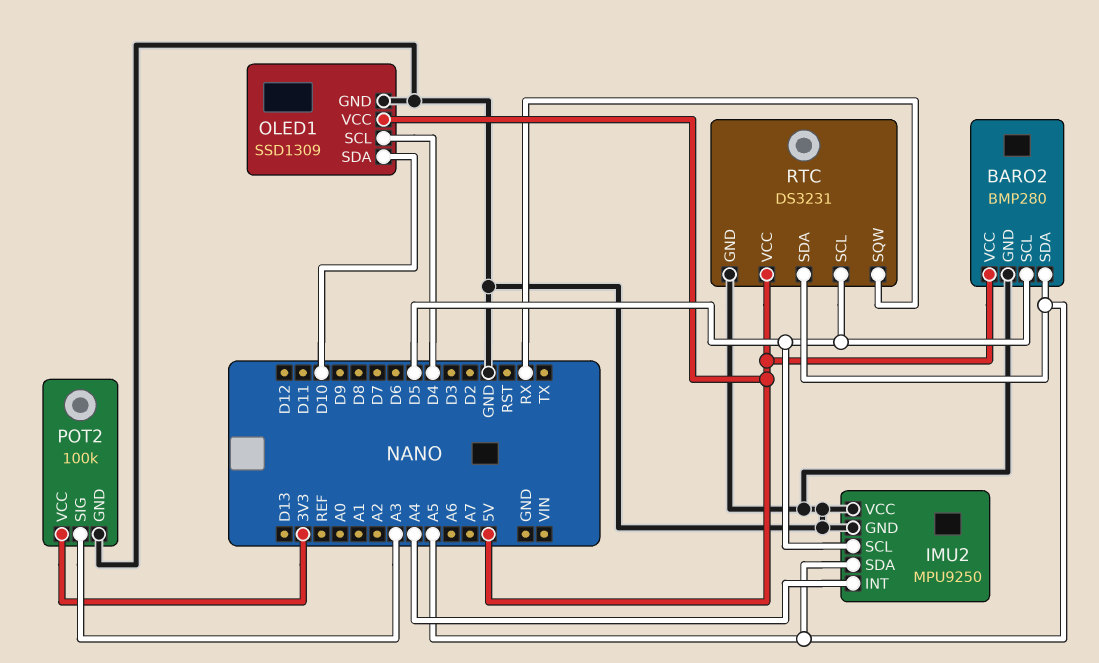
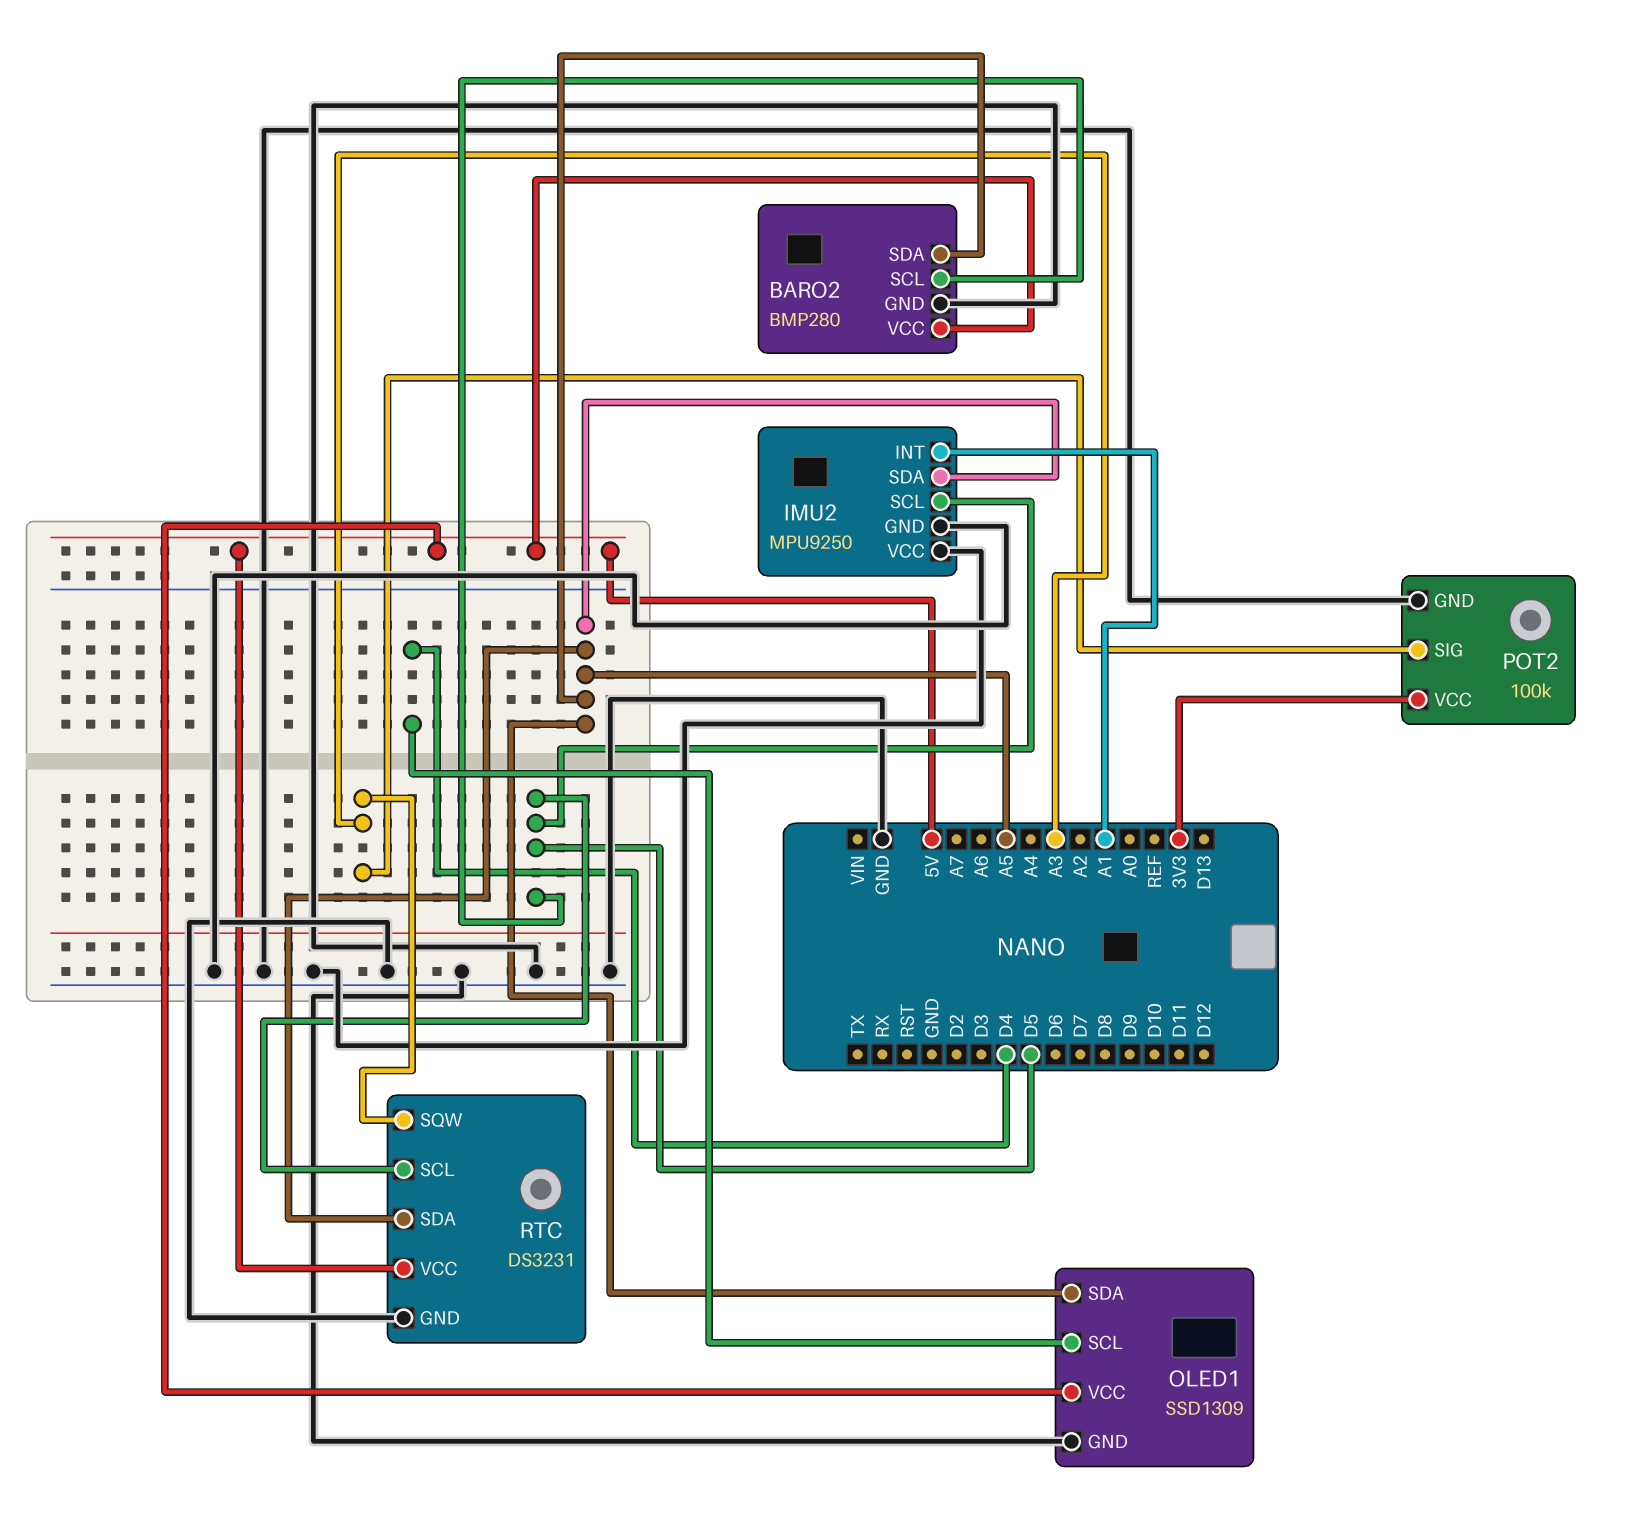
IMU2 pin INT: A4 -> A1
OLED1 pin SDA: D10 -> A5
RTC pin SQW: RX -> A3

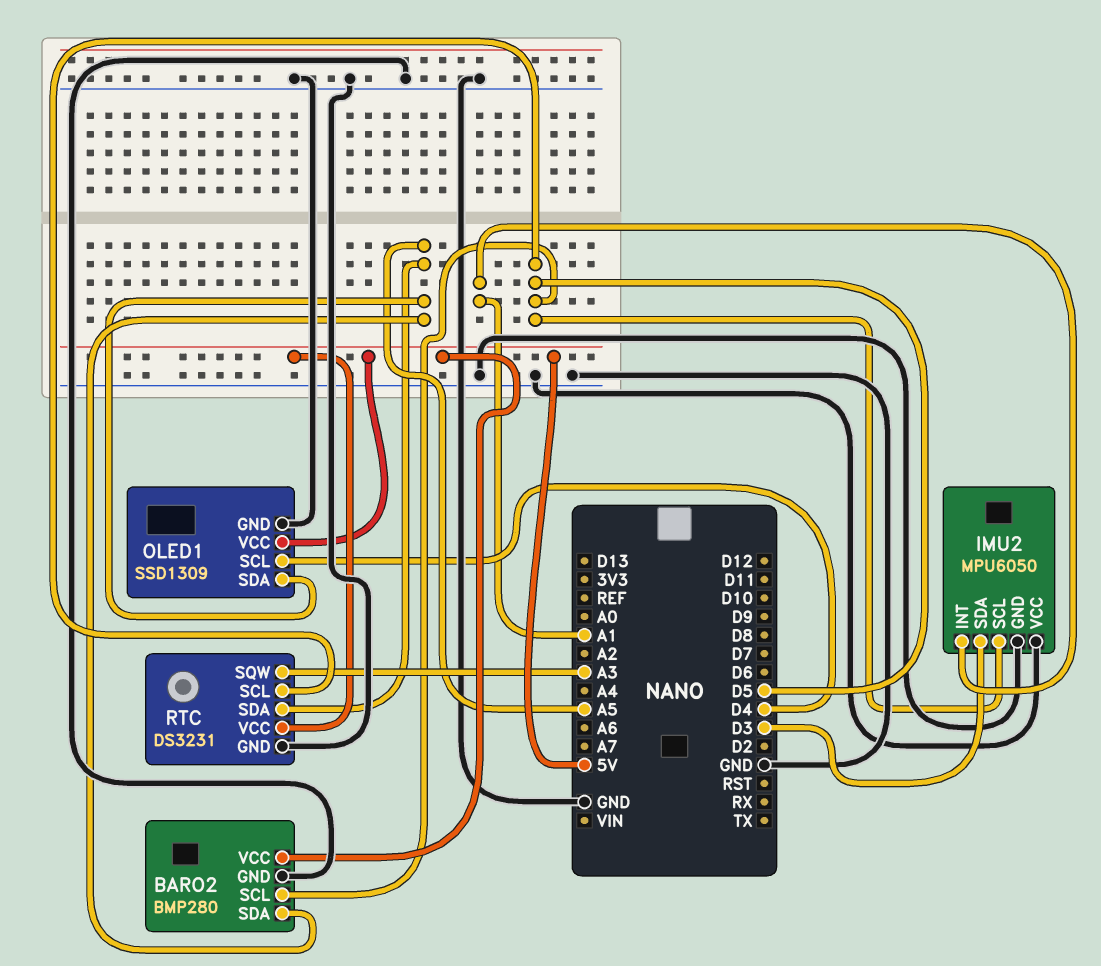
IMU2: MPU9250 -> MPU6050
IMU2 pin SDA: A5 -> D3
POT2: 100k -> none
POT2 pin GND: GND -> none
POT2 pin SIG: A3 -> none
POT2 pin VCC: 3V3 -> none

